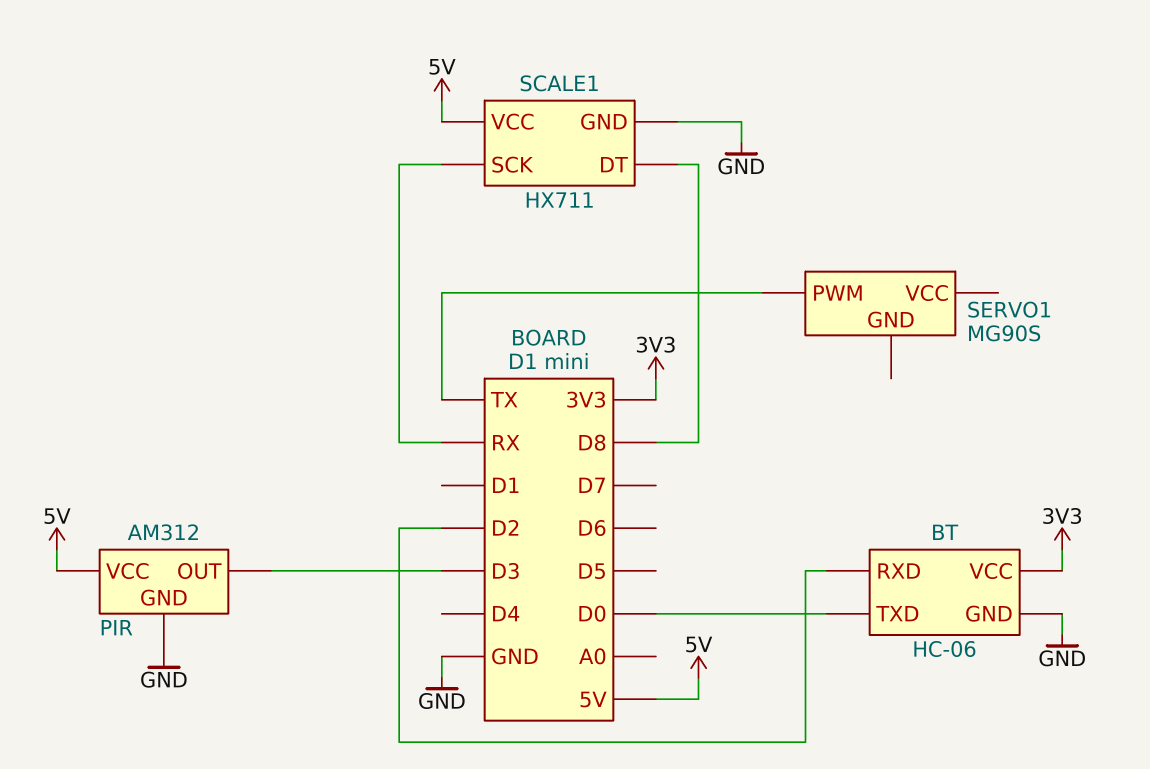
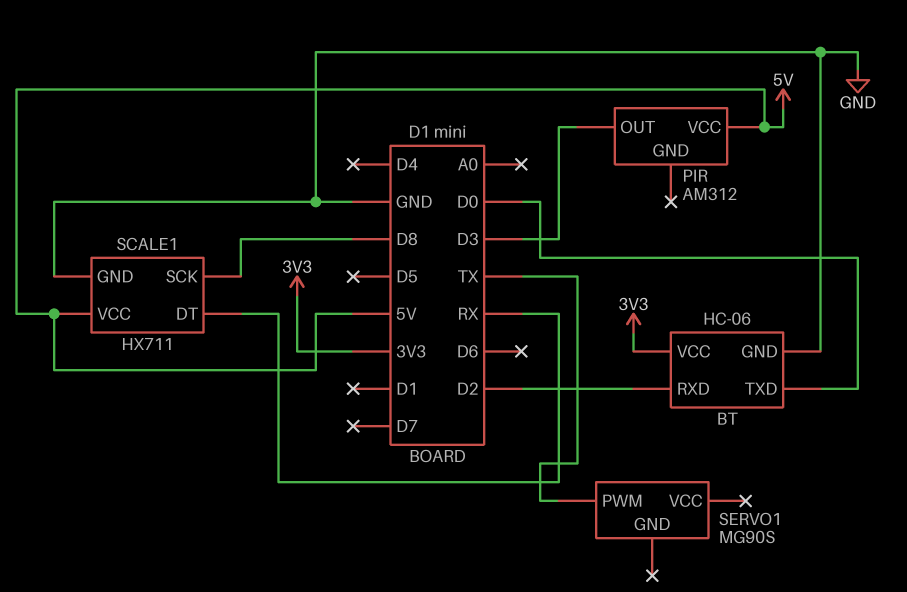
PIR pin GND: GND -> none
SCALE1 pin DT: D8 -> RX
SCALE1 pin SCK: RX -> D8

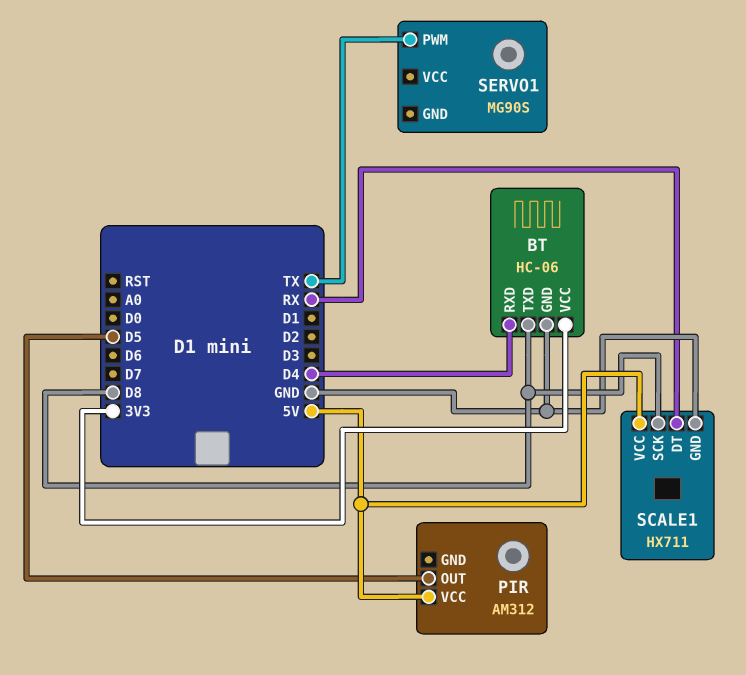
BT pin RXD: D2 -> D4
BT pin TXD: D0 -> D8
PIR pin OUT: D3 -> D5

